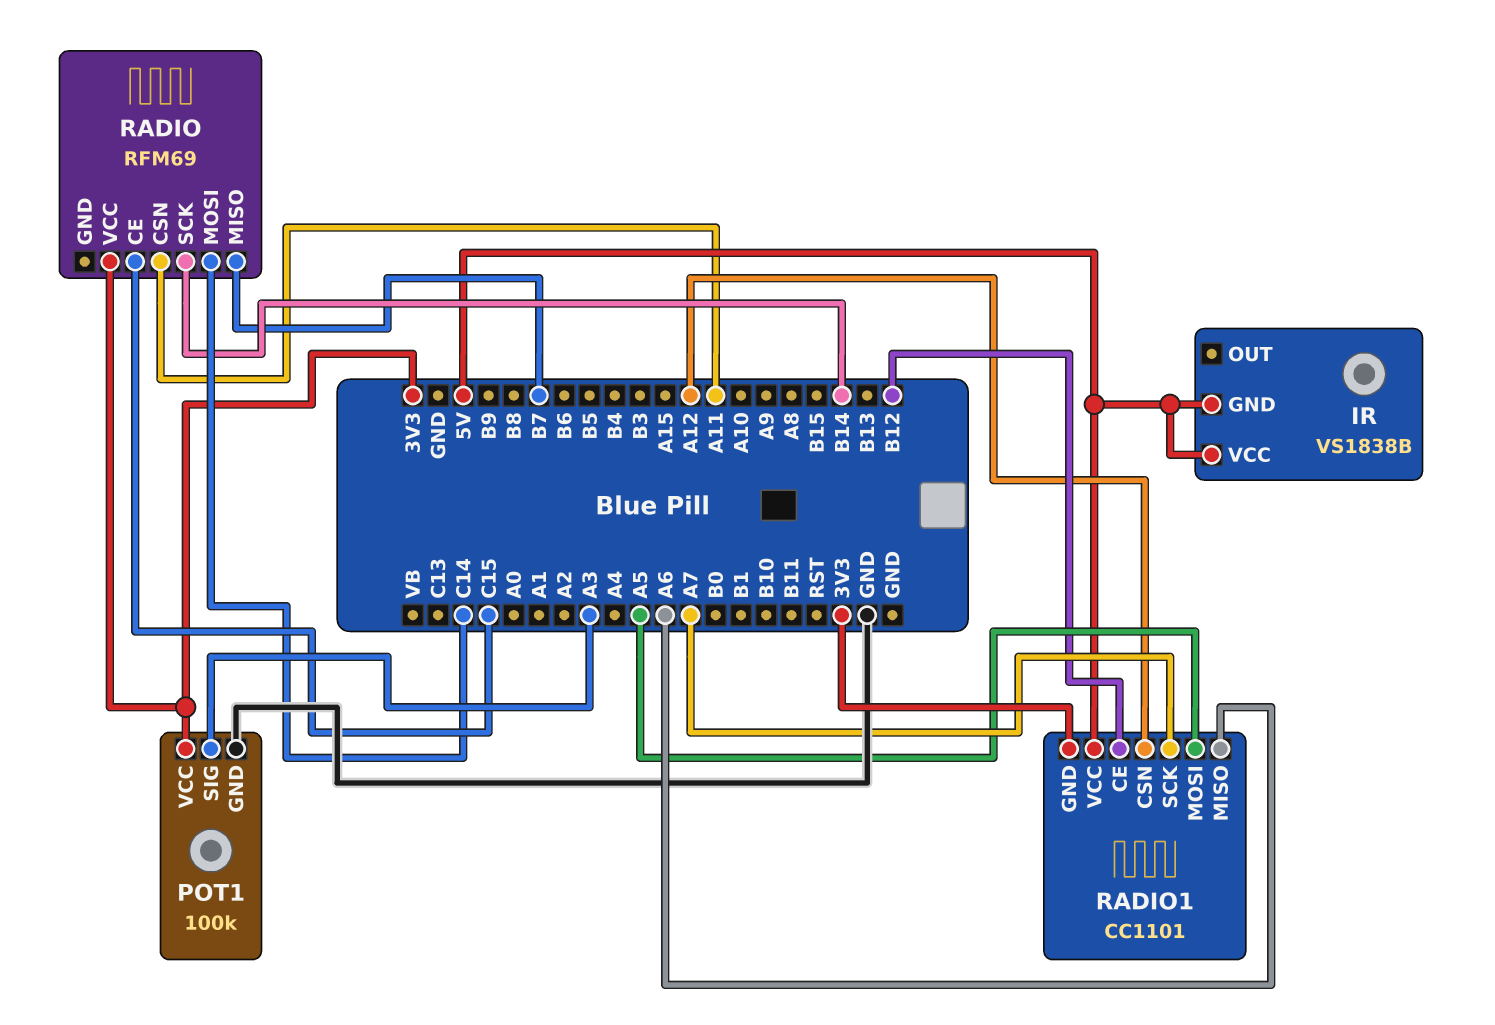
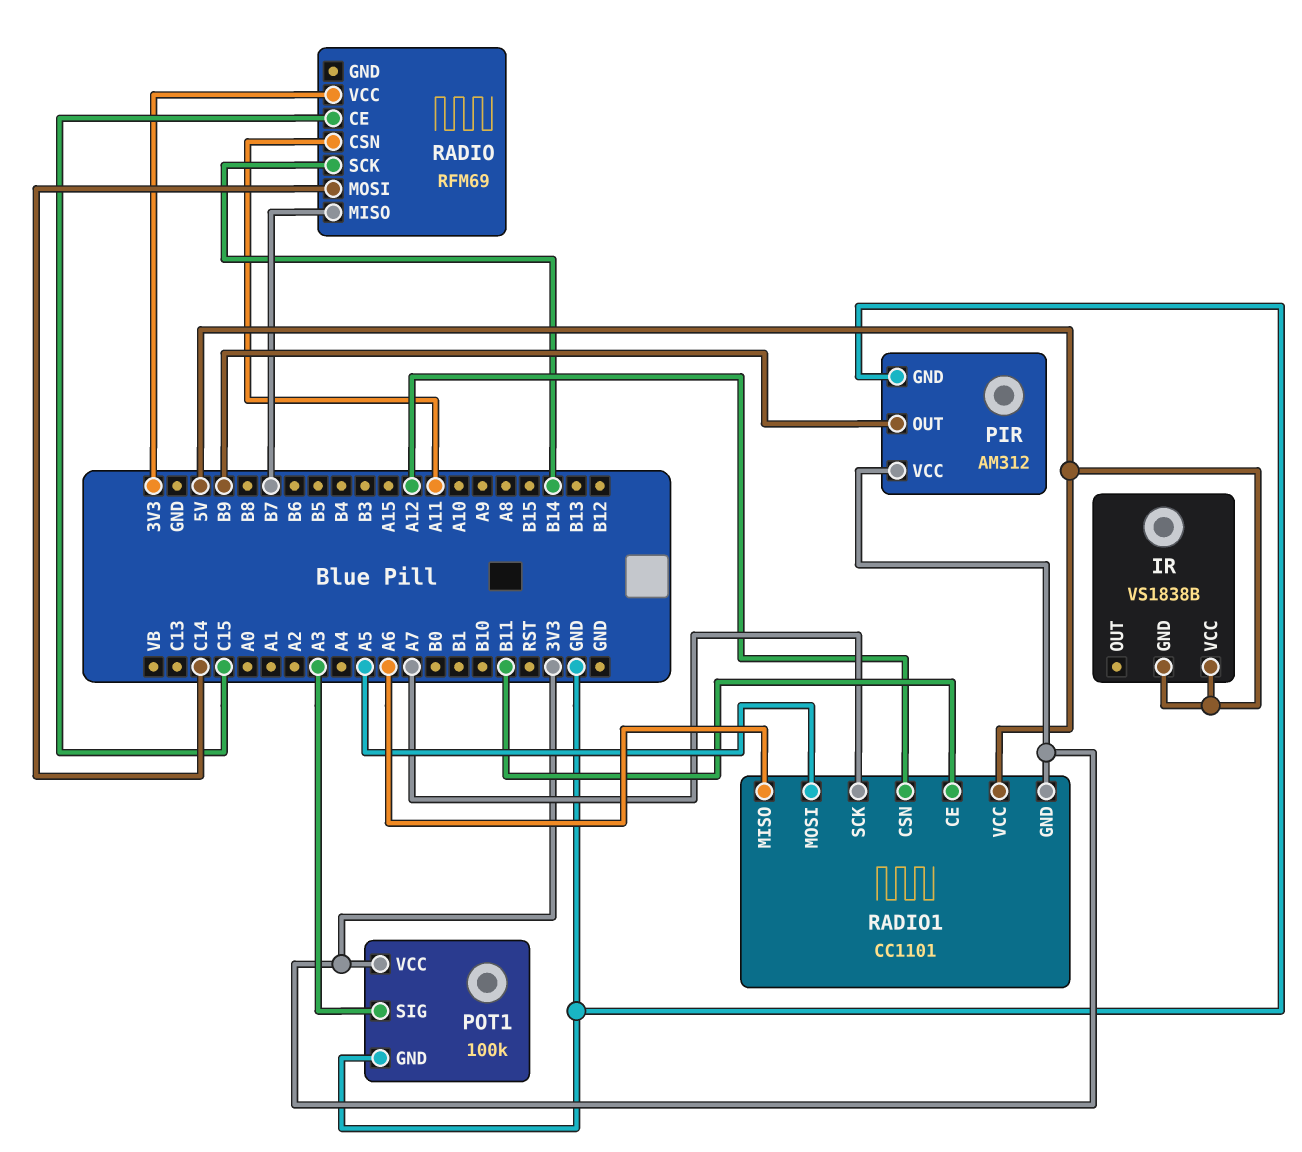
PIR: none -> AM312
PIR pin GND: none -> GND
PIR pin OUT: none -> B9
PIR pin VCC: none -> 3V3
RADIO1 pin CE: B12 -> B11

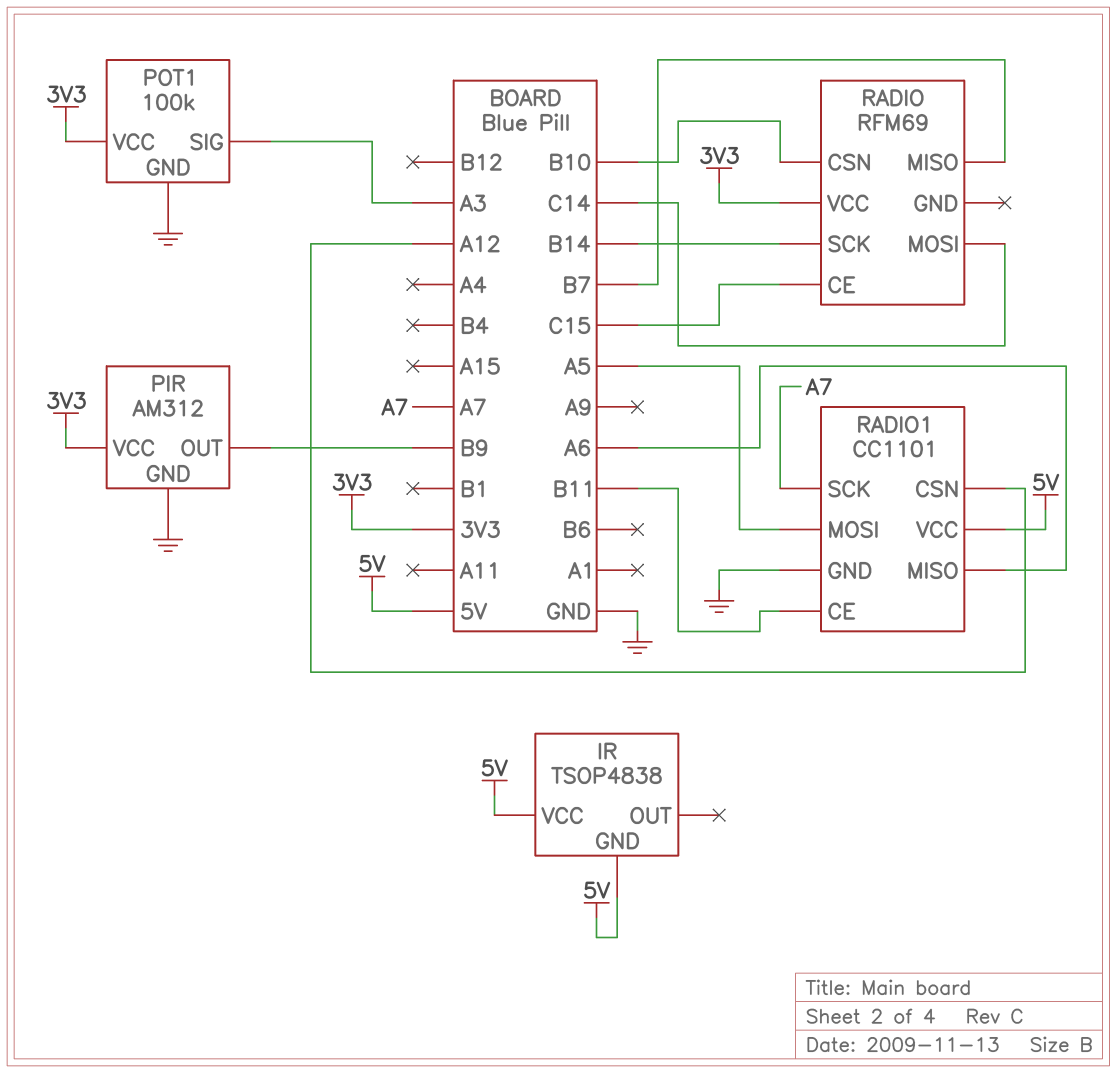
IR: VS1838B -> TSOP4838
RADIO pin CSN: A11 -> B10
RADIO1 pin GND: 3V3 -> GND

